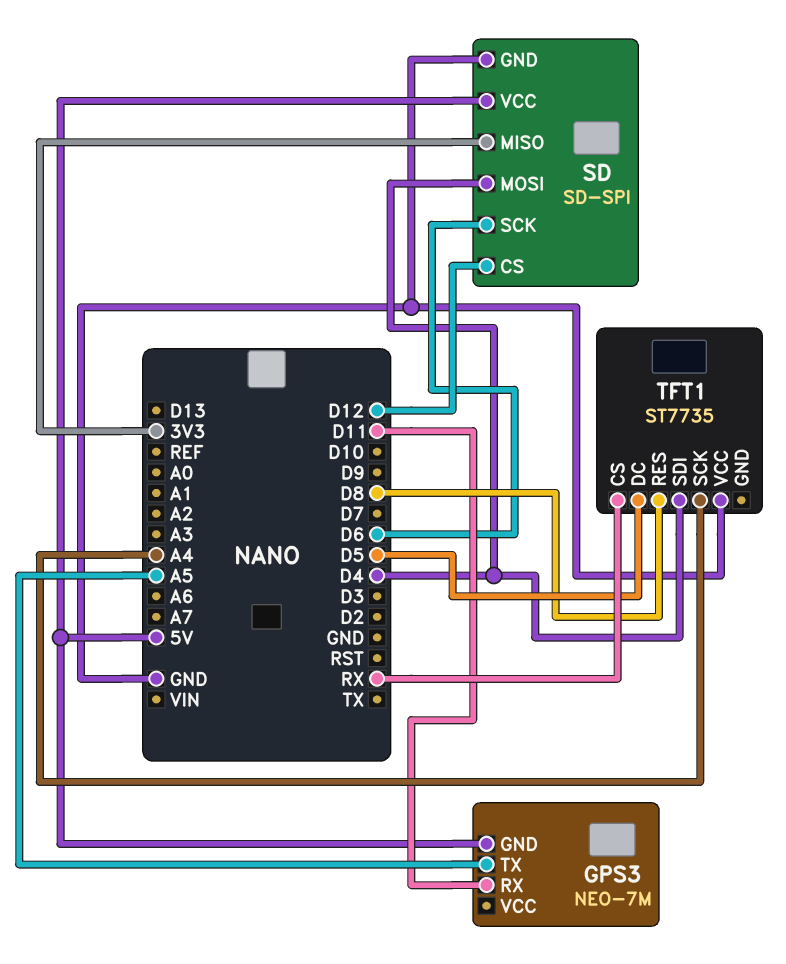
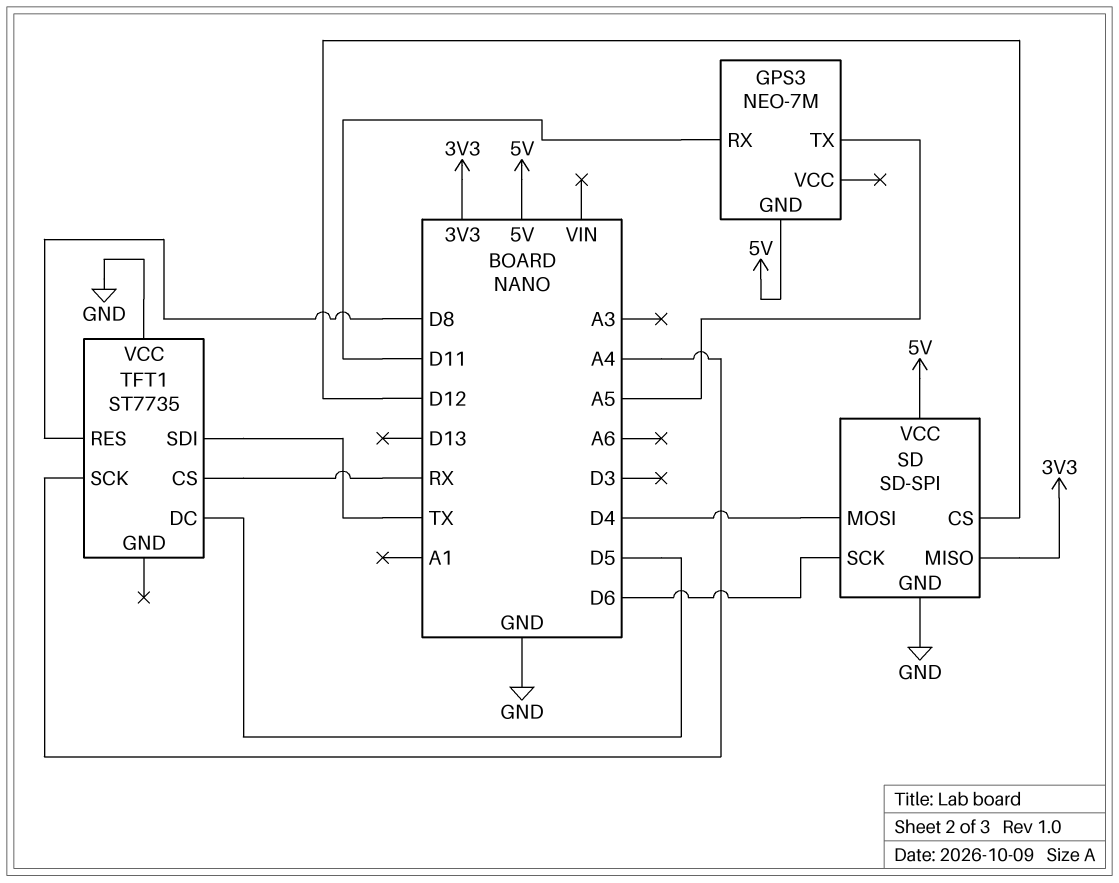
TFT1 pin SDI: D4 -> TX

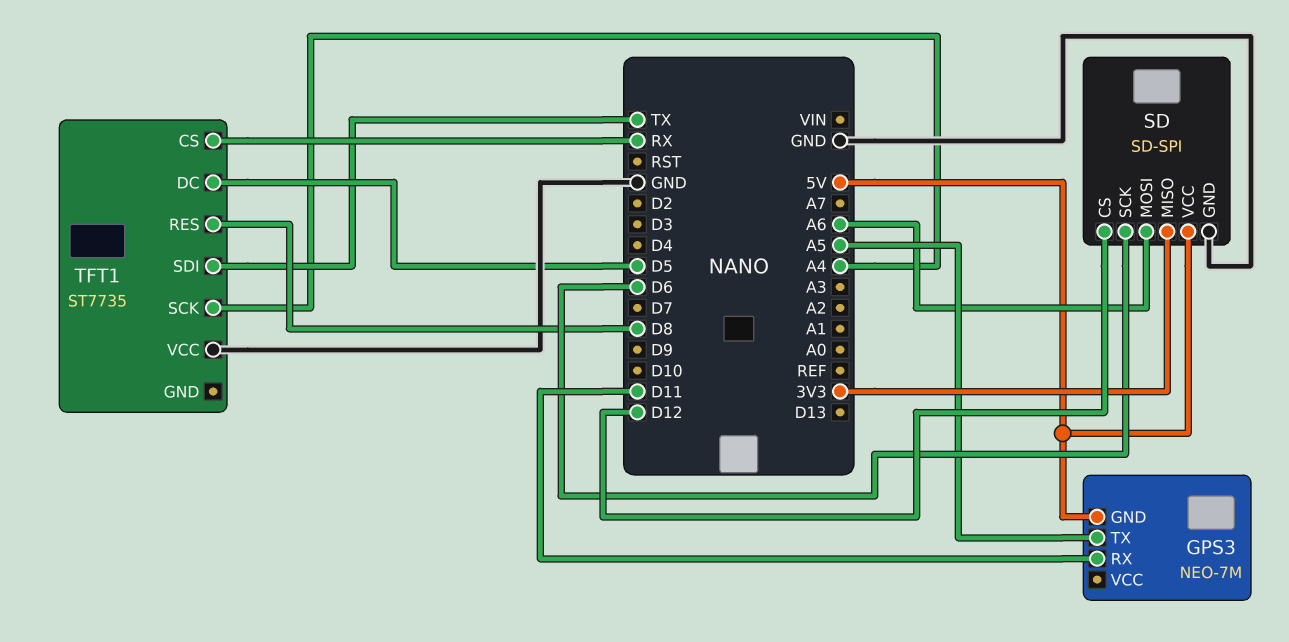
SD pin MOSI: D4 -> A6

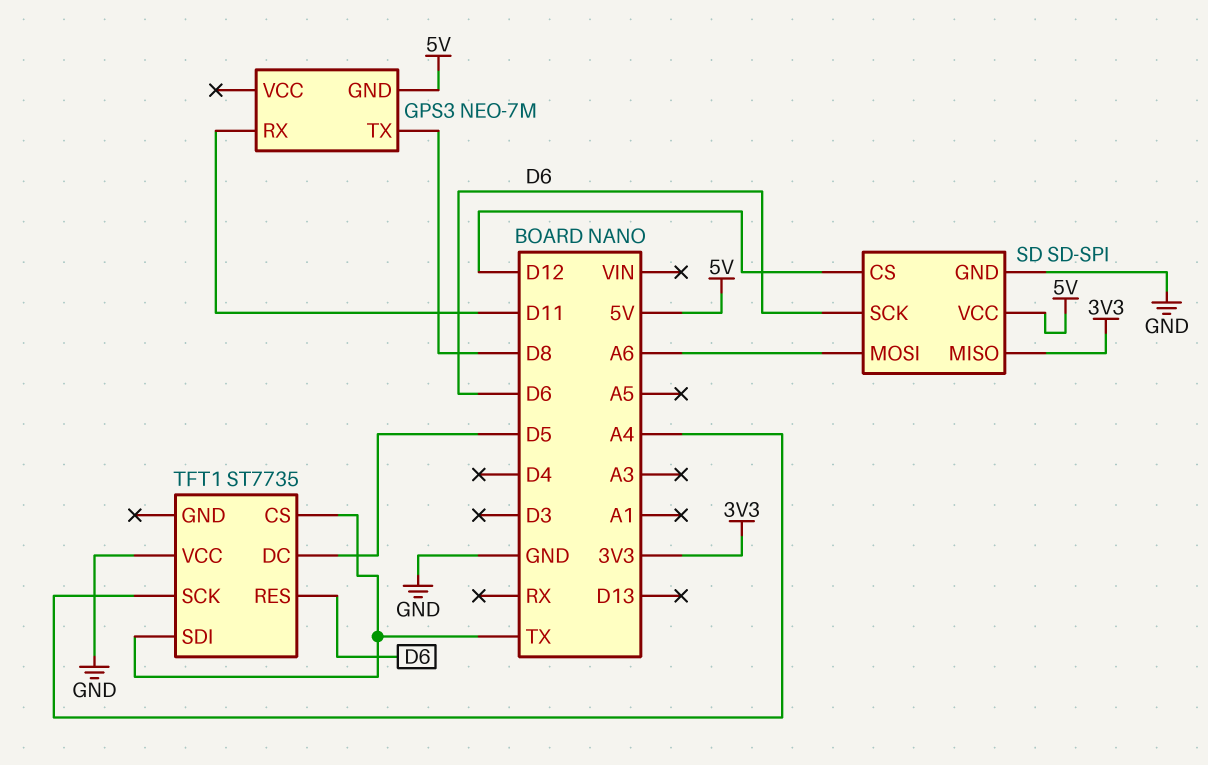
GPS3 pin TX: A5 -> D8
TFT1 pin CS: RX -> TX
TFT1 pin RES: D8 -> D6

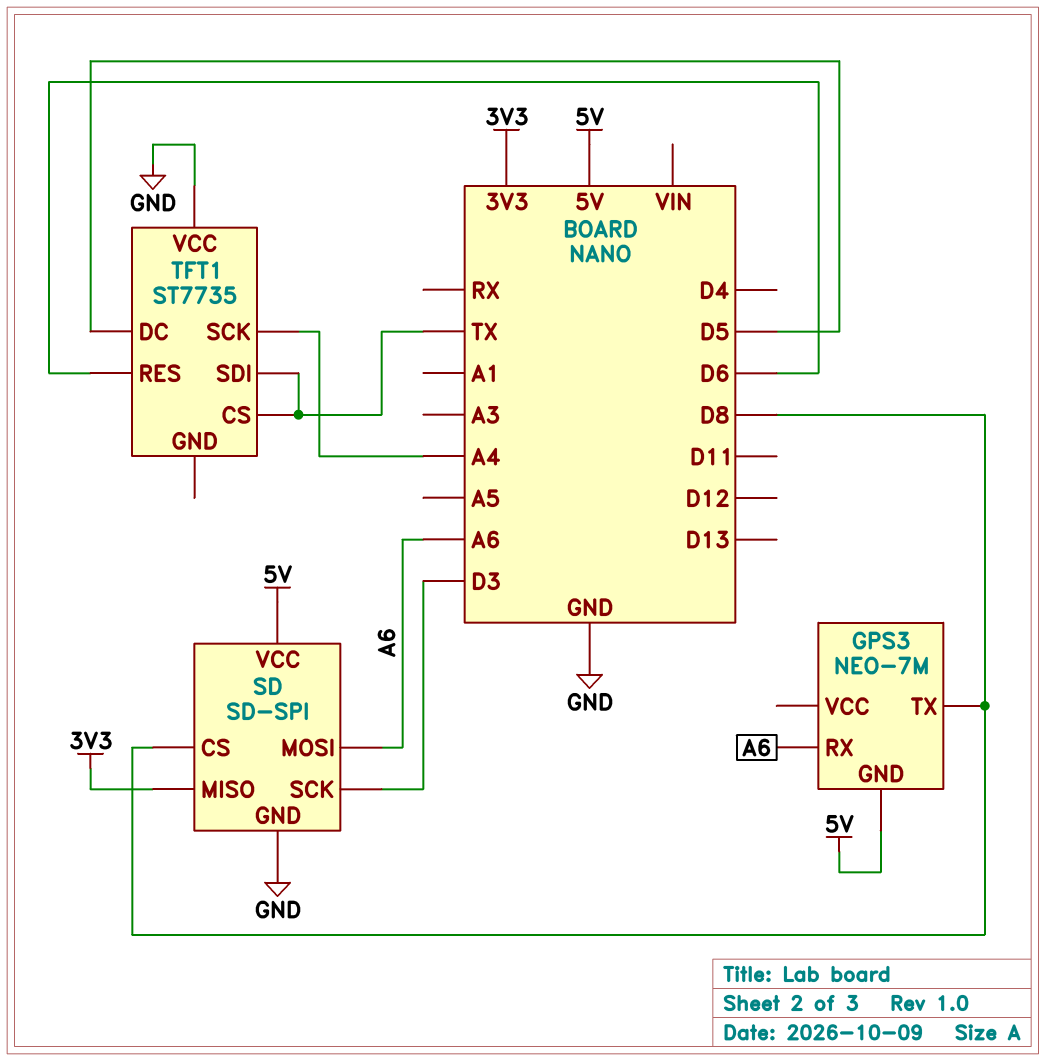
GPS3 pin RX: D11 -> A6
SD pin CS: D12 -> D8
SD pin SCK: D6 -> D3

